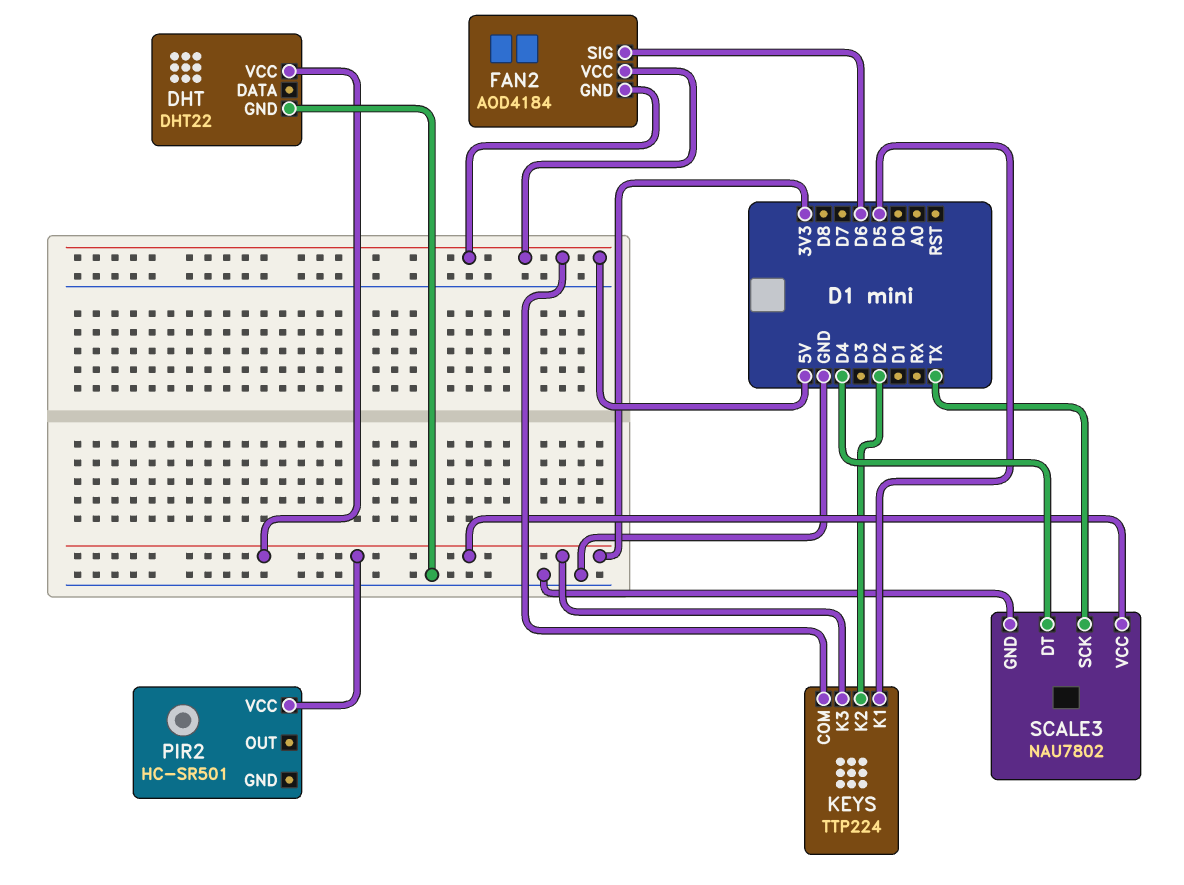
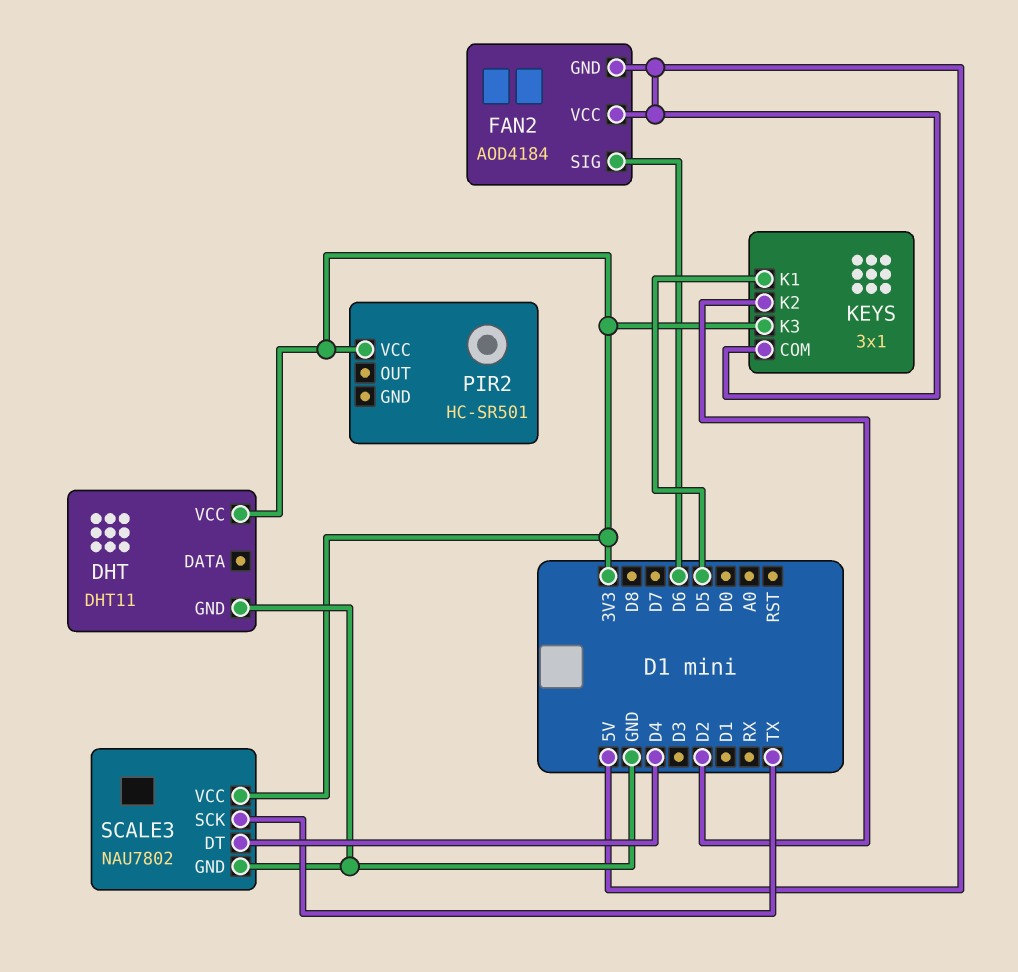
DHT: DHT22 -> DHT11
KEYS: TTP224 -> 3x1

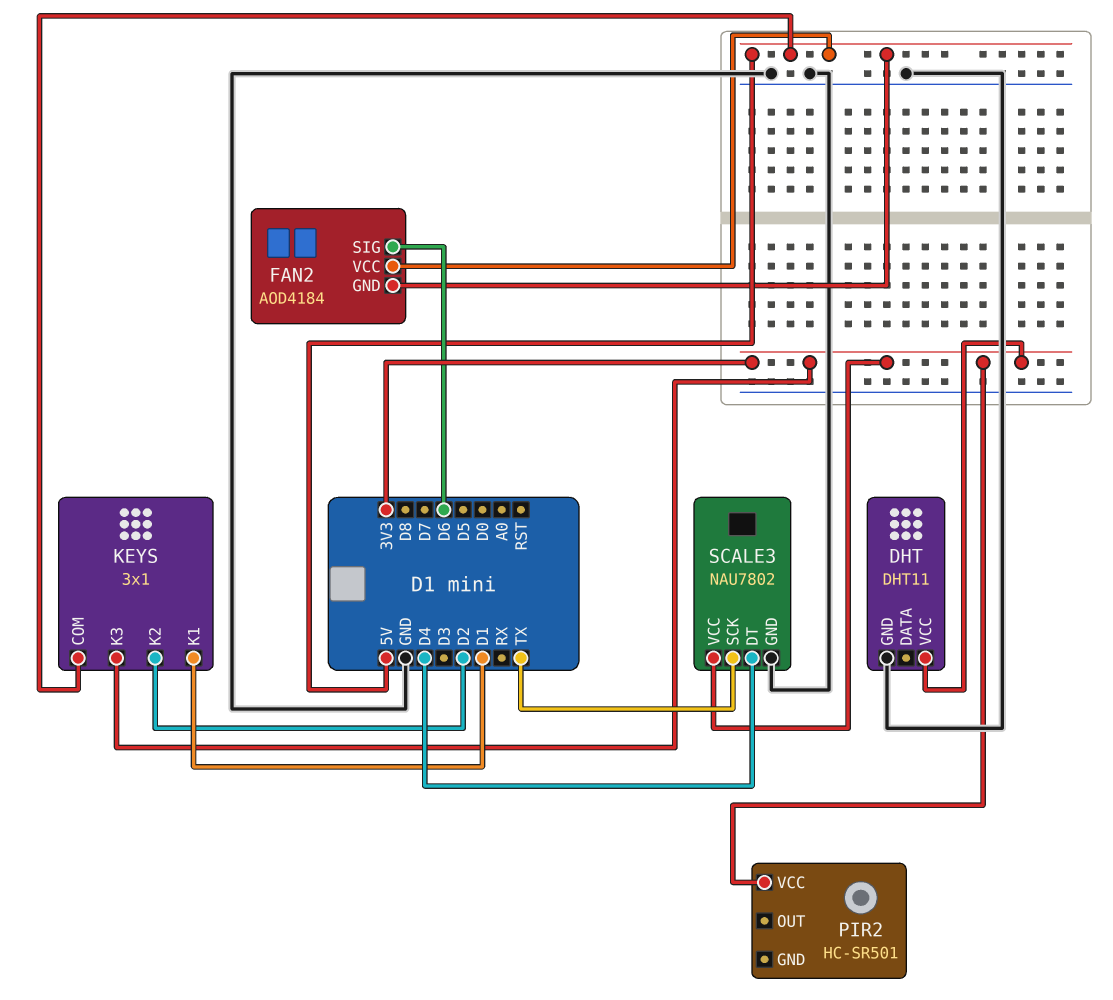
KEYS pin K1: D5 -> D1

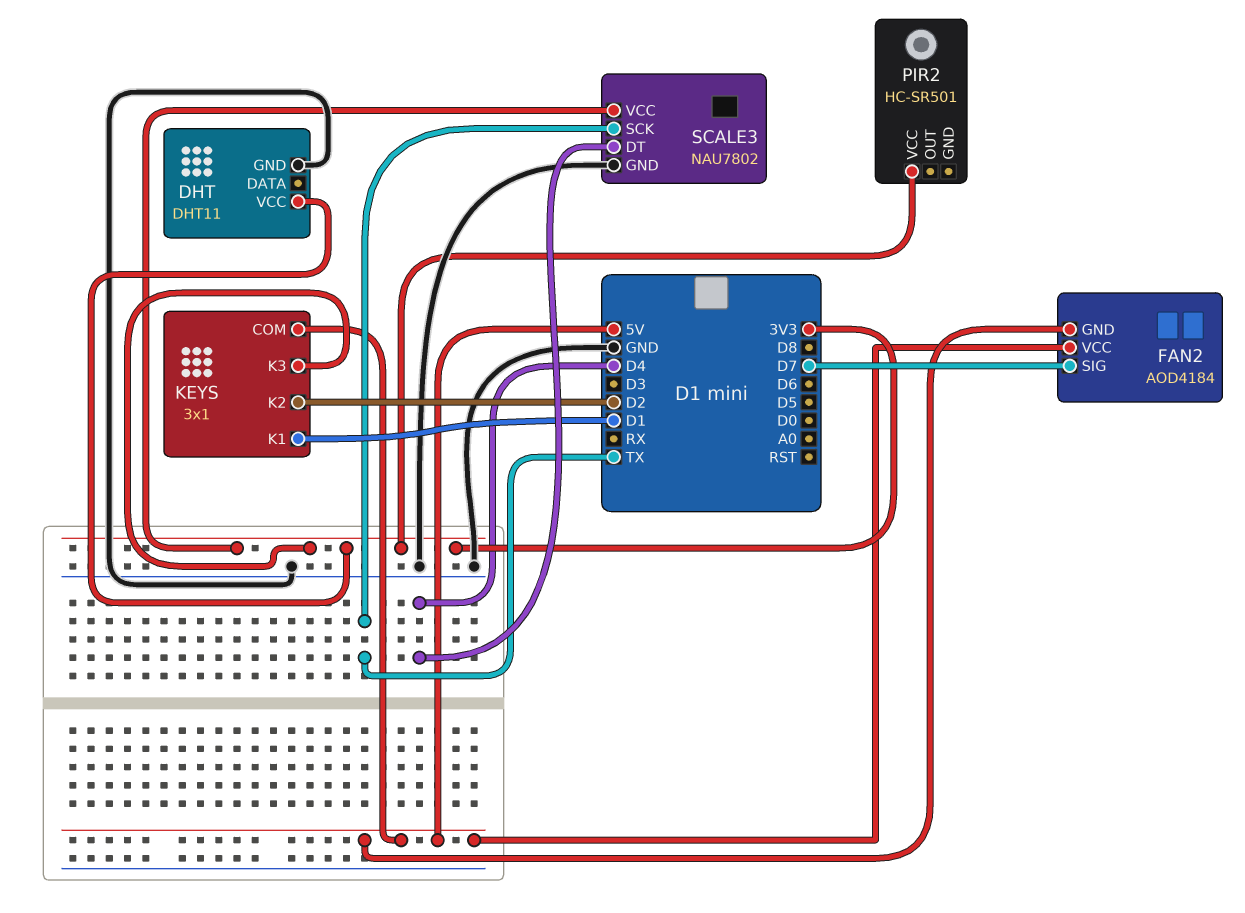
FAN2 pin SIG: D6 -> D7

